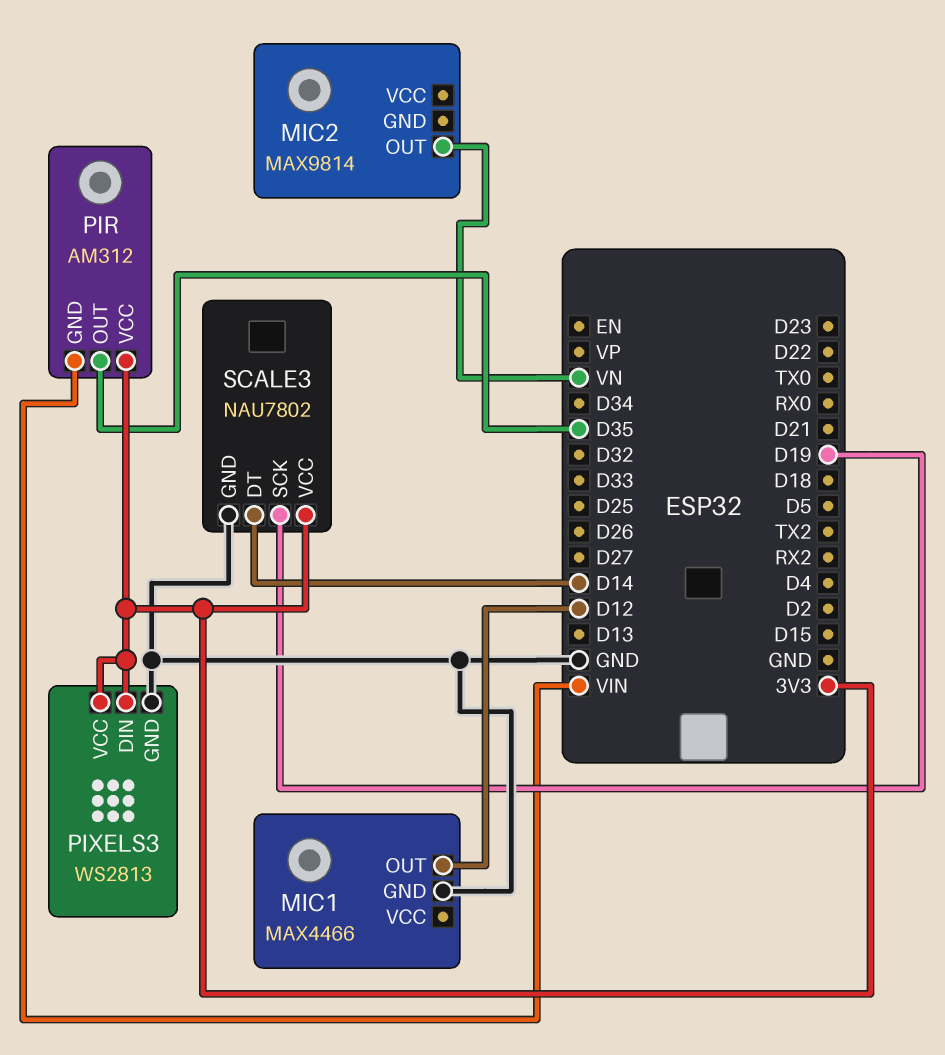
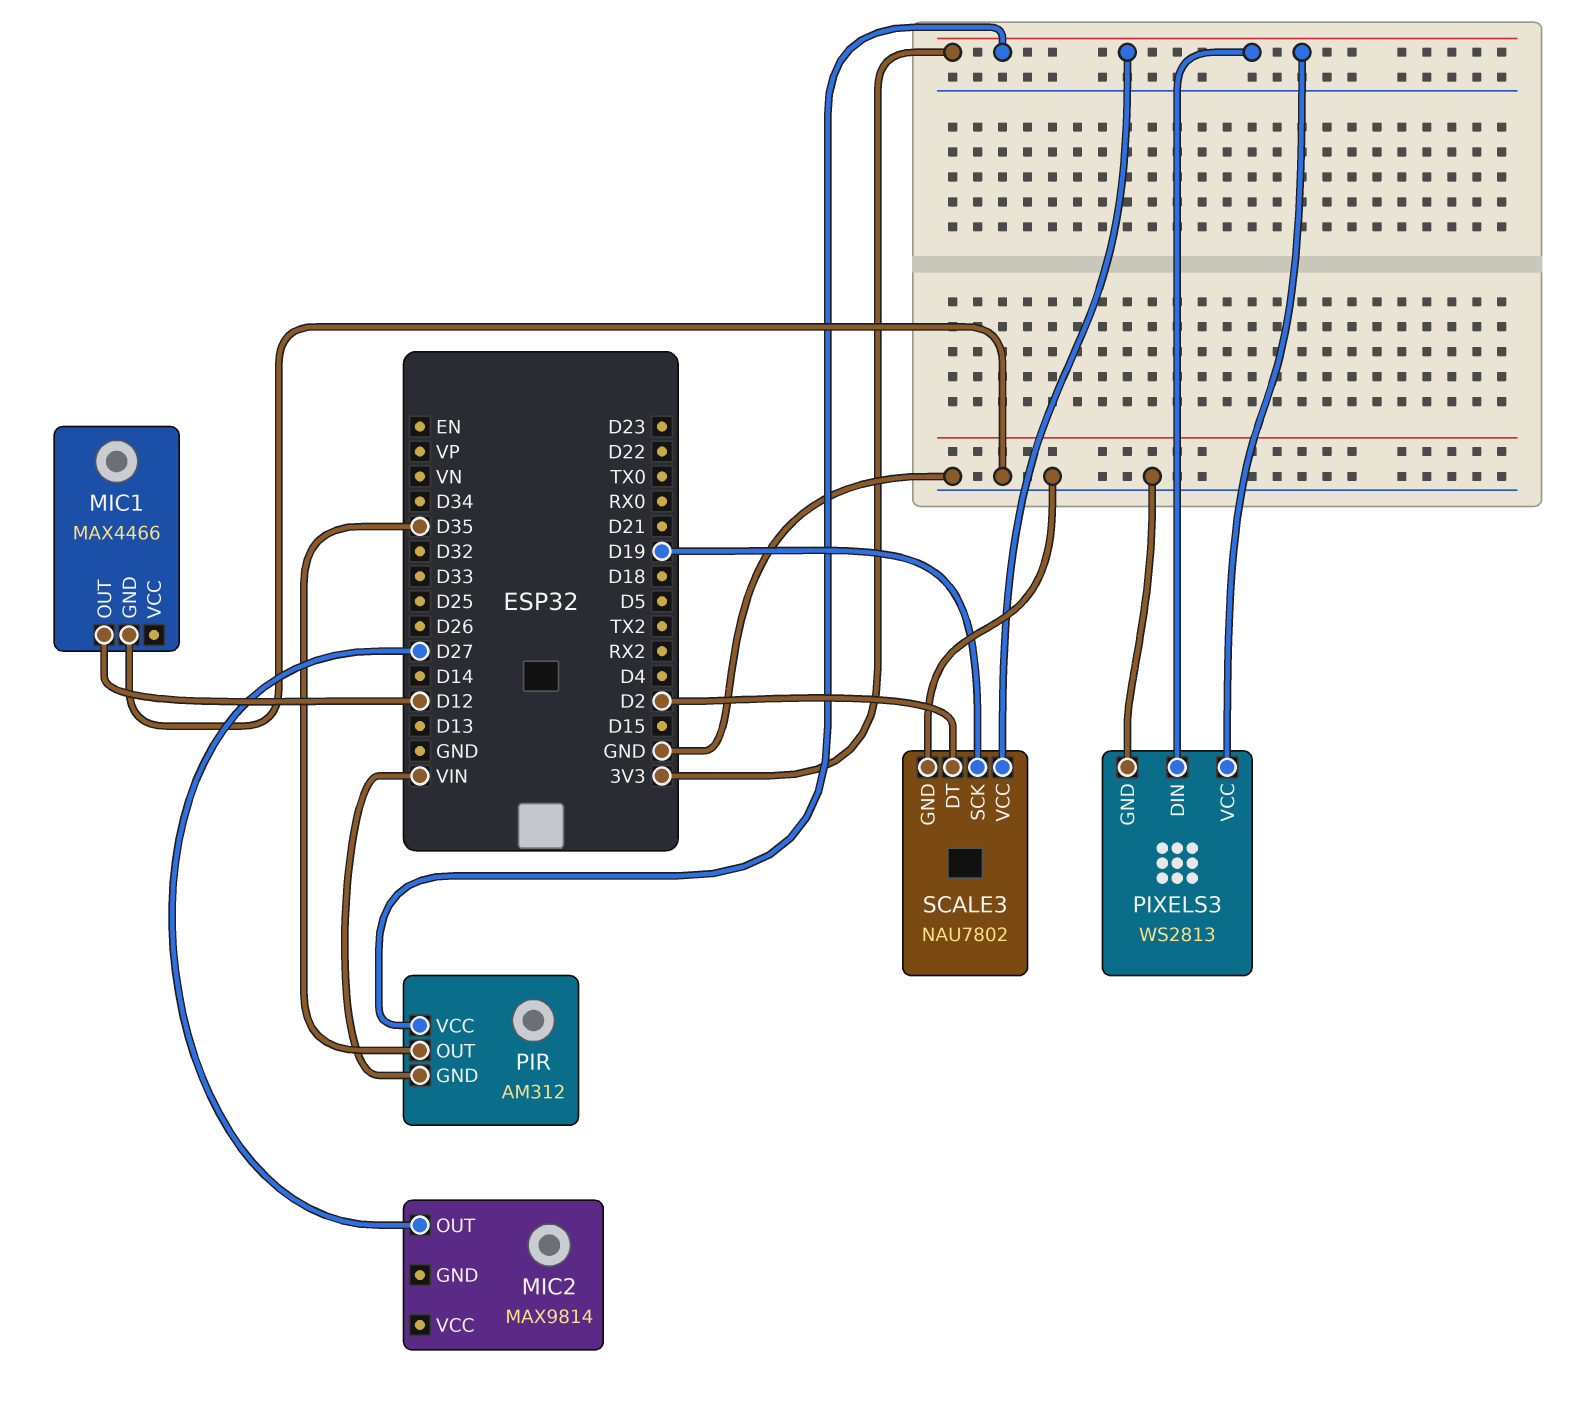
MIC2 pin OUT: VN -> D27
SCALE3 pin DT: D14 -> D2

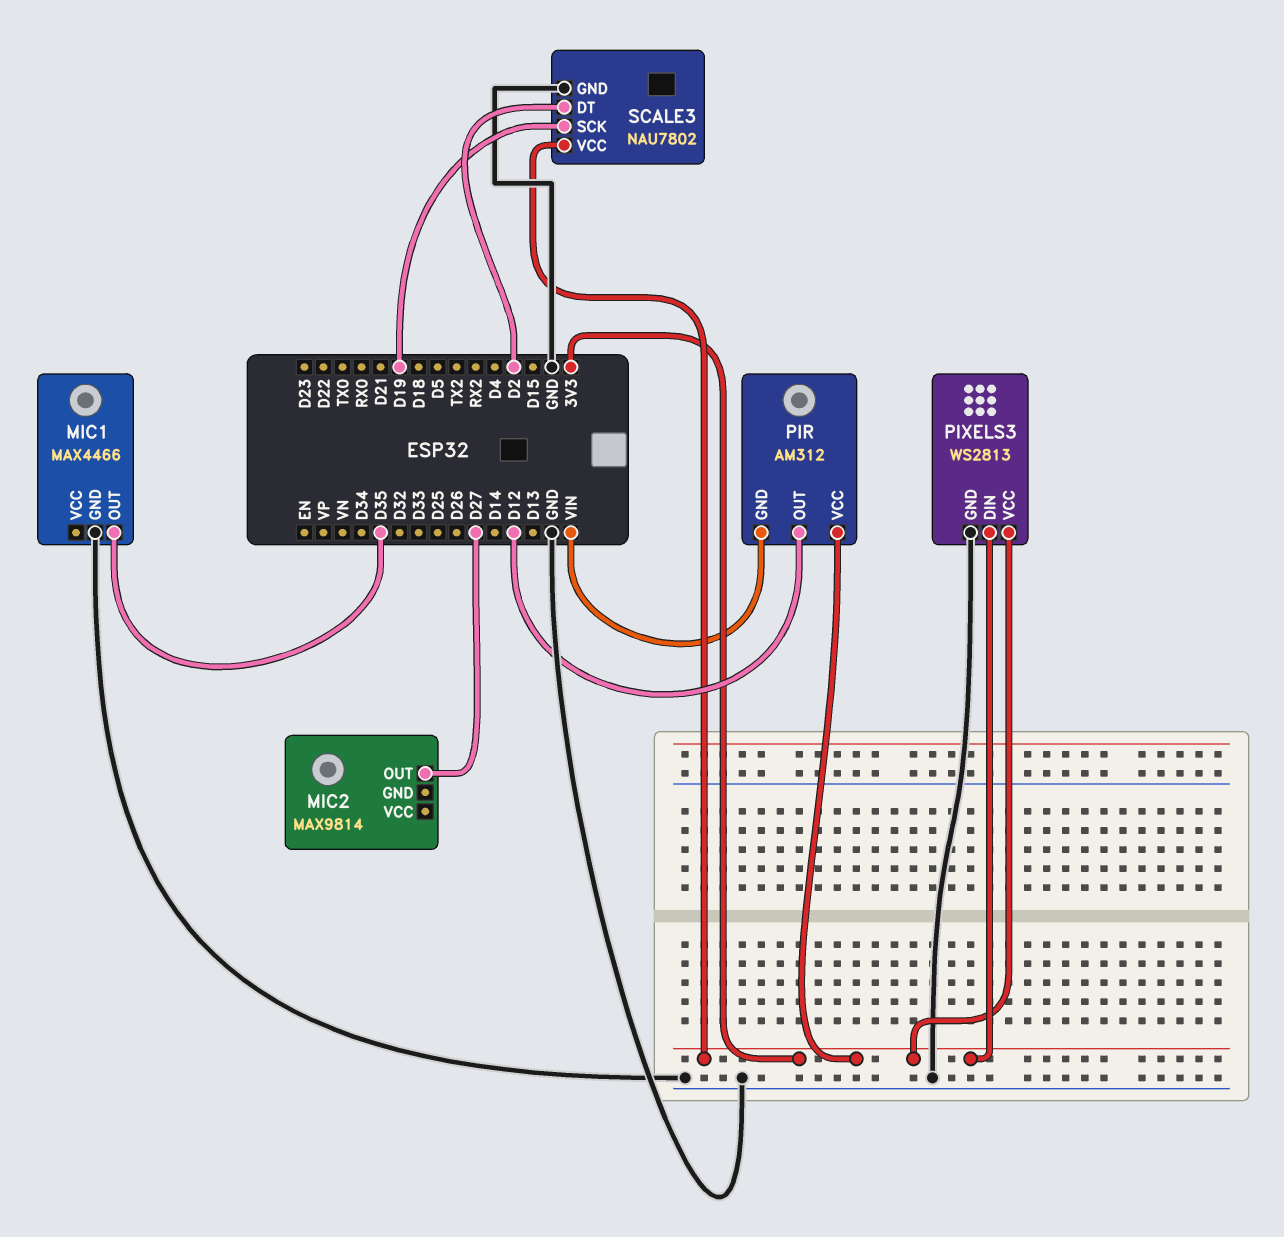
MIC1 pin OUT: D12 -> D35
PIR pin OUT: D35 -> D12

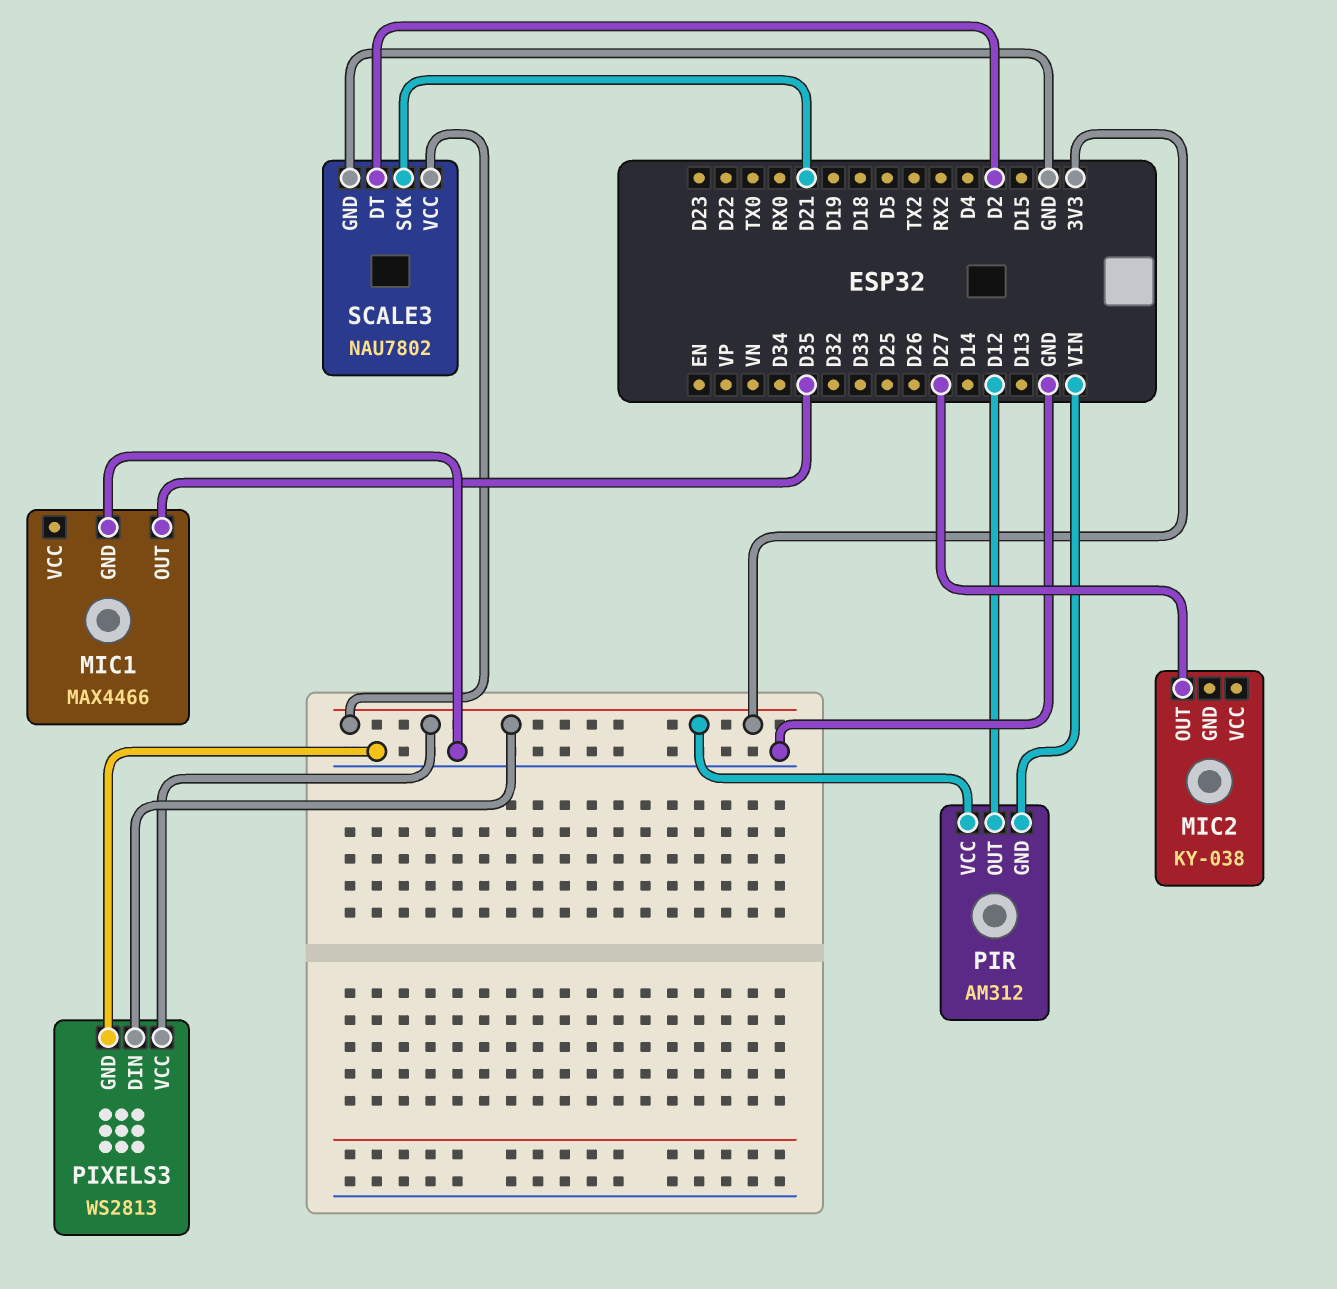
MIC2: MAX9814 -> KY-038
SCALE3 pin SCK: D19 -> D21

